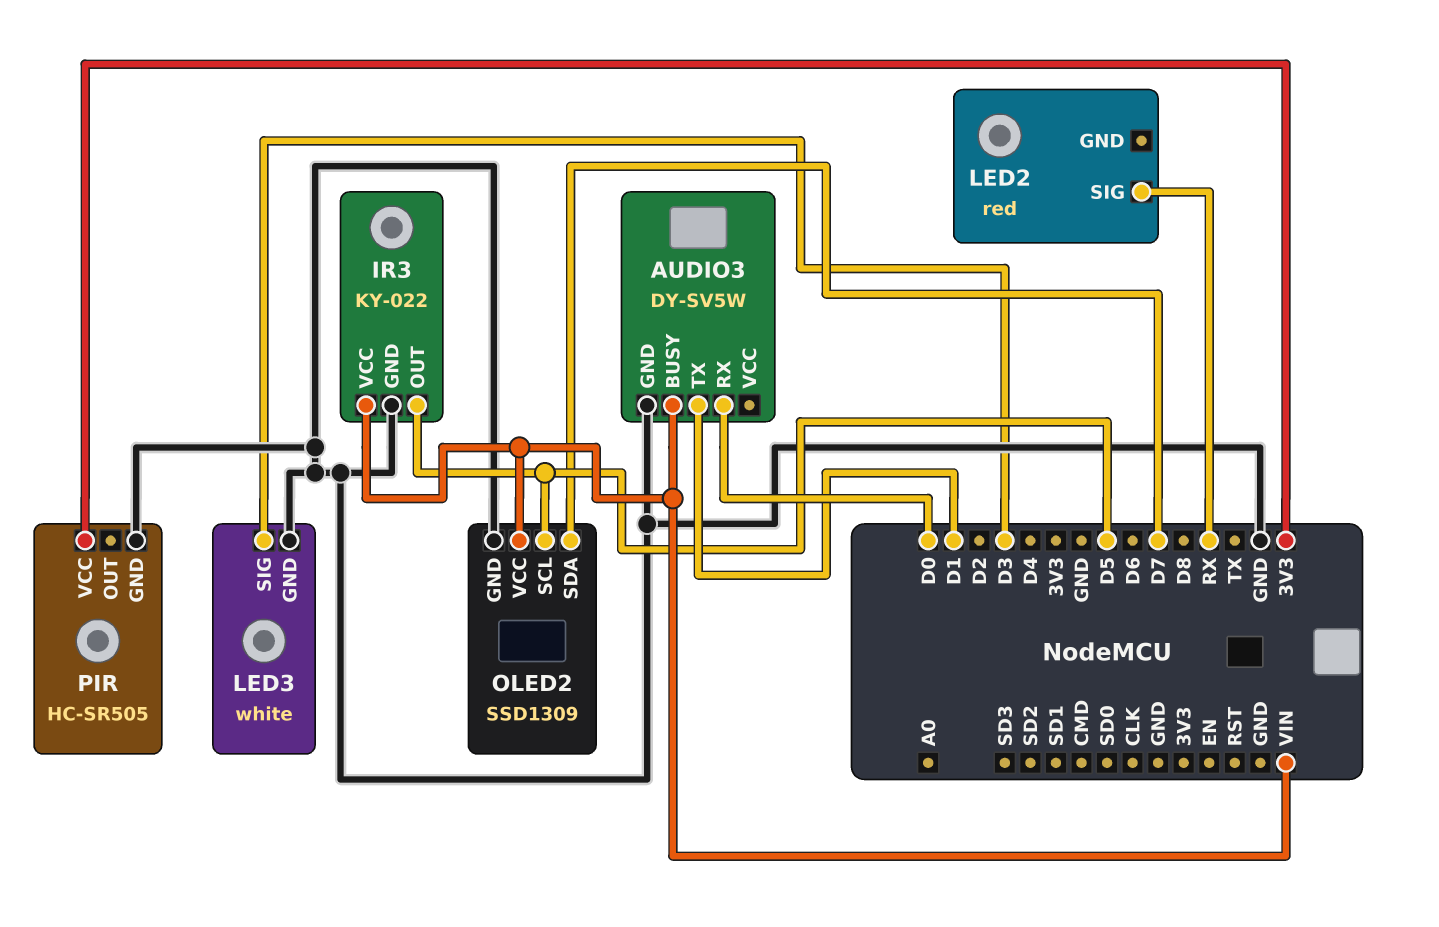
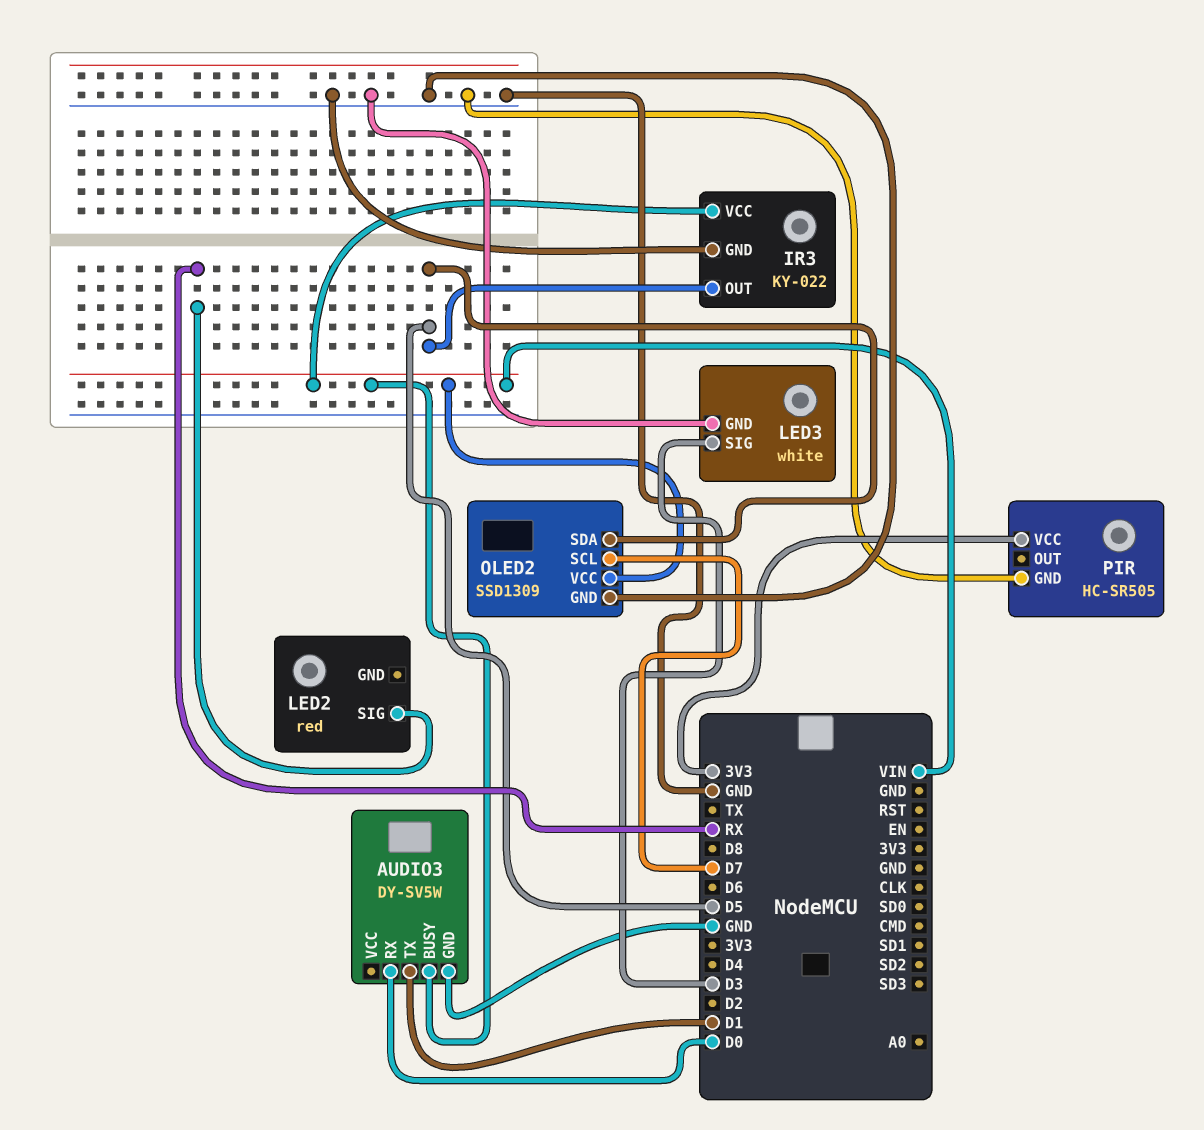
OLED2 pin SCL: D5 -> D7
OLED2 pin SDA: D7 -> D5

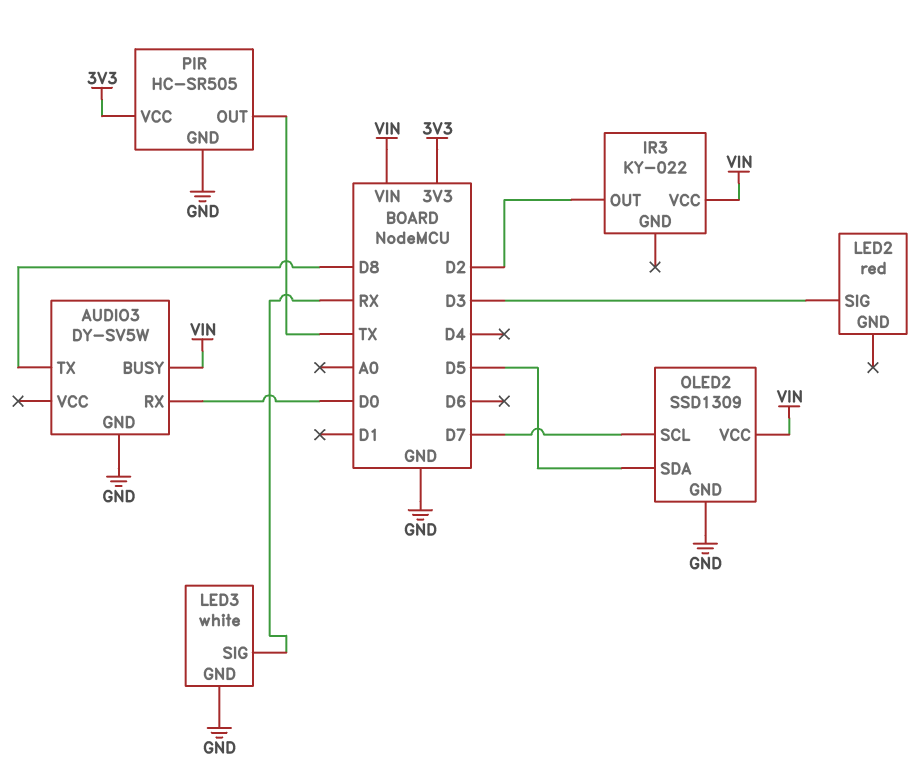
AUDIO3 pin TX: D1 -> D8
IR3 pin GND: GND -> none
IR3 pin OUT: D5 -> D2
LED2 pin SIG: RX -> D3
LED3 pin SIG: D3 -> RX
PIR pin OUT: none -> TX

